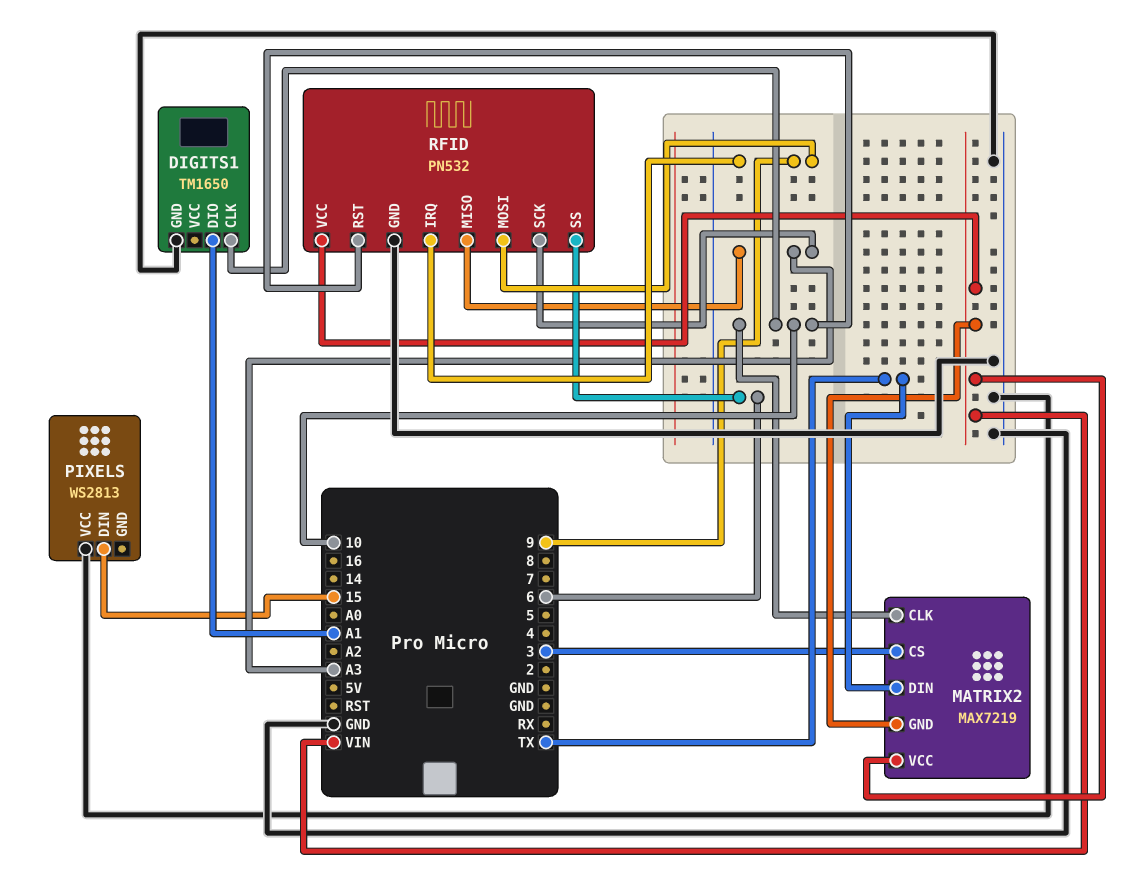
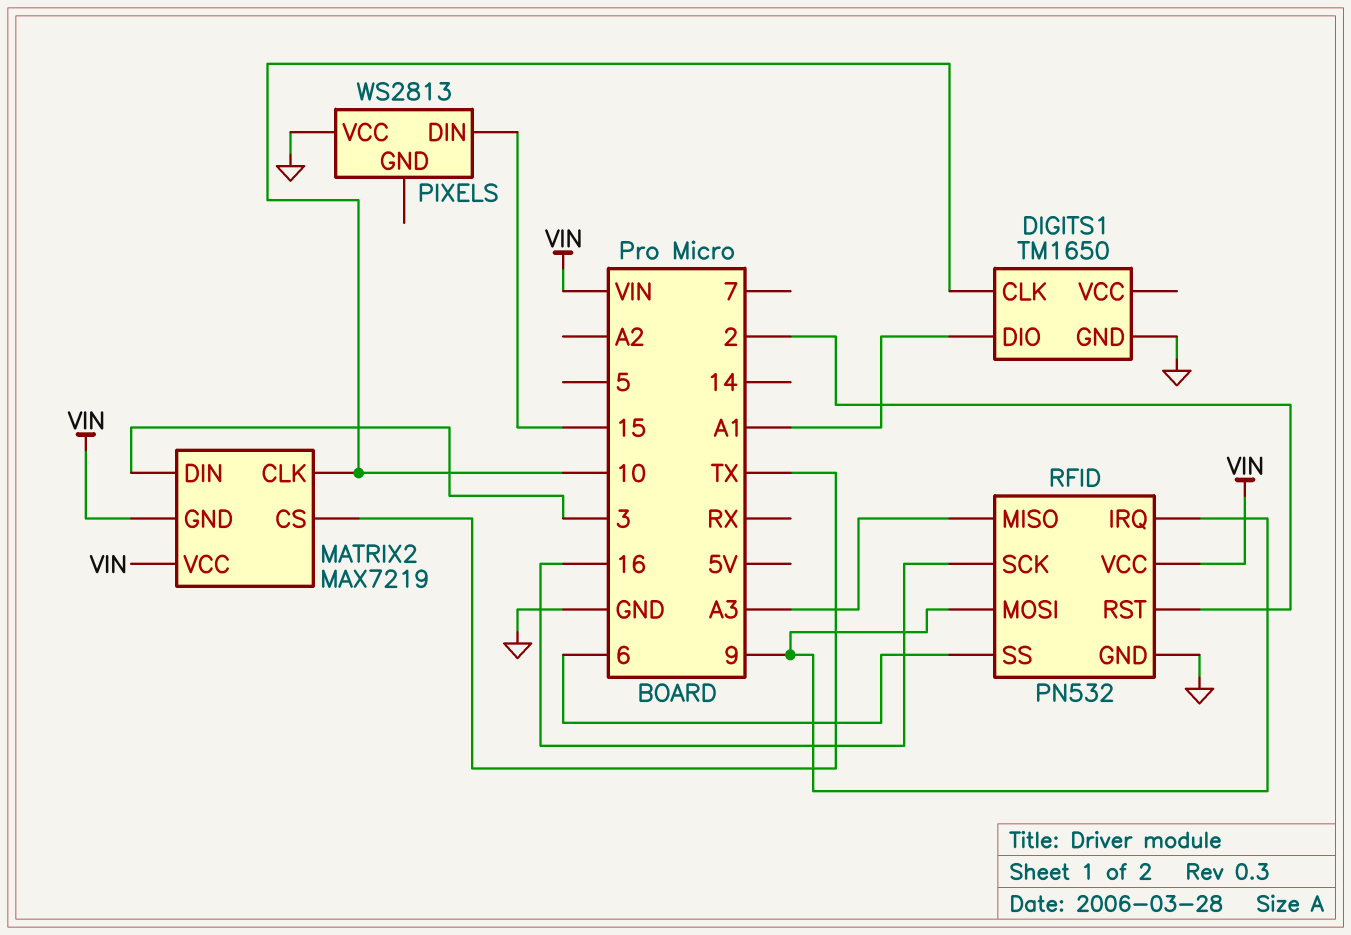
MATRIX2 pin CS: 3 -> TX
MATRIX2 pin DIN: TX -> 3
RFID pin RST: 10 -> 2
RFID pin SCK: A3 -> 16

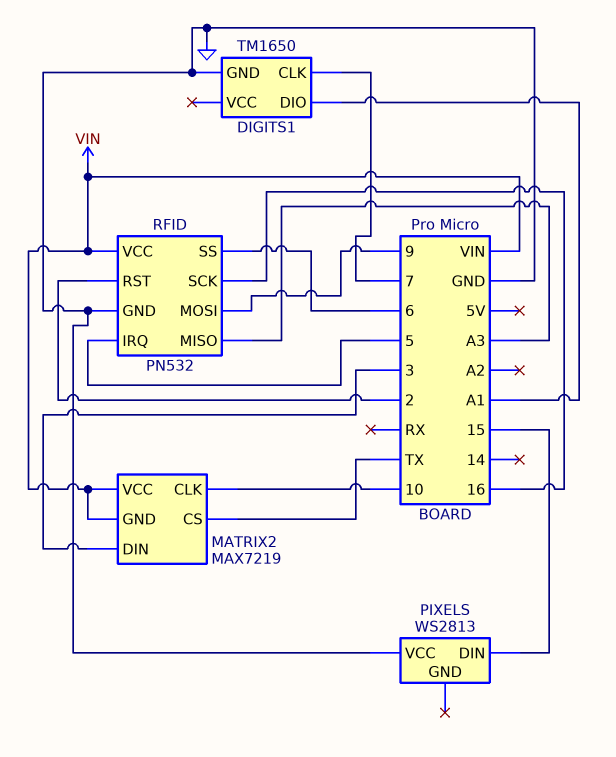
DIGITS1 pin CLK: 10 -> 7
RFID pin IRQ: 9 -> 5

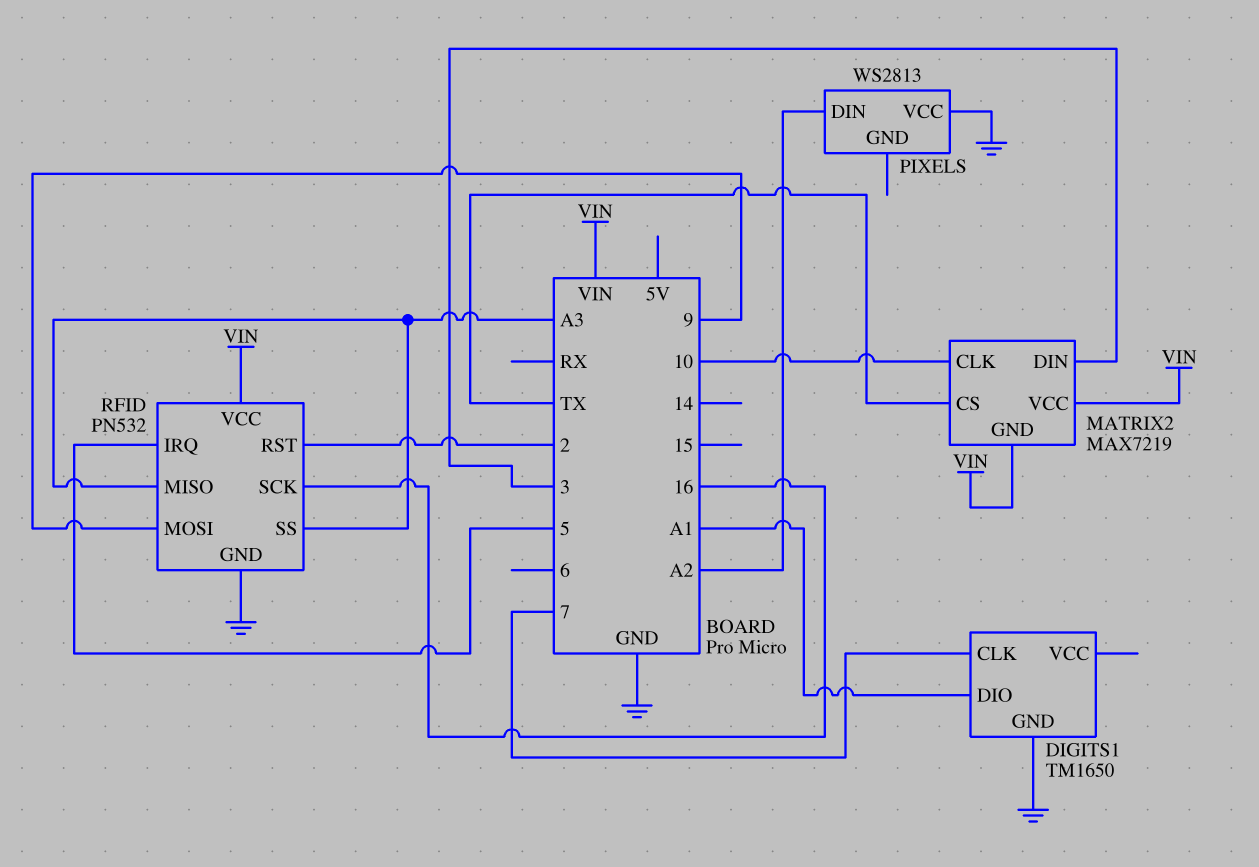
PIXELS pin DIN: 15 -> A2
RFID pin SS: 6 -> A3

